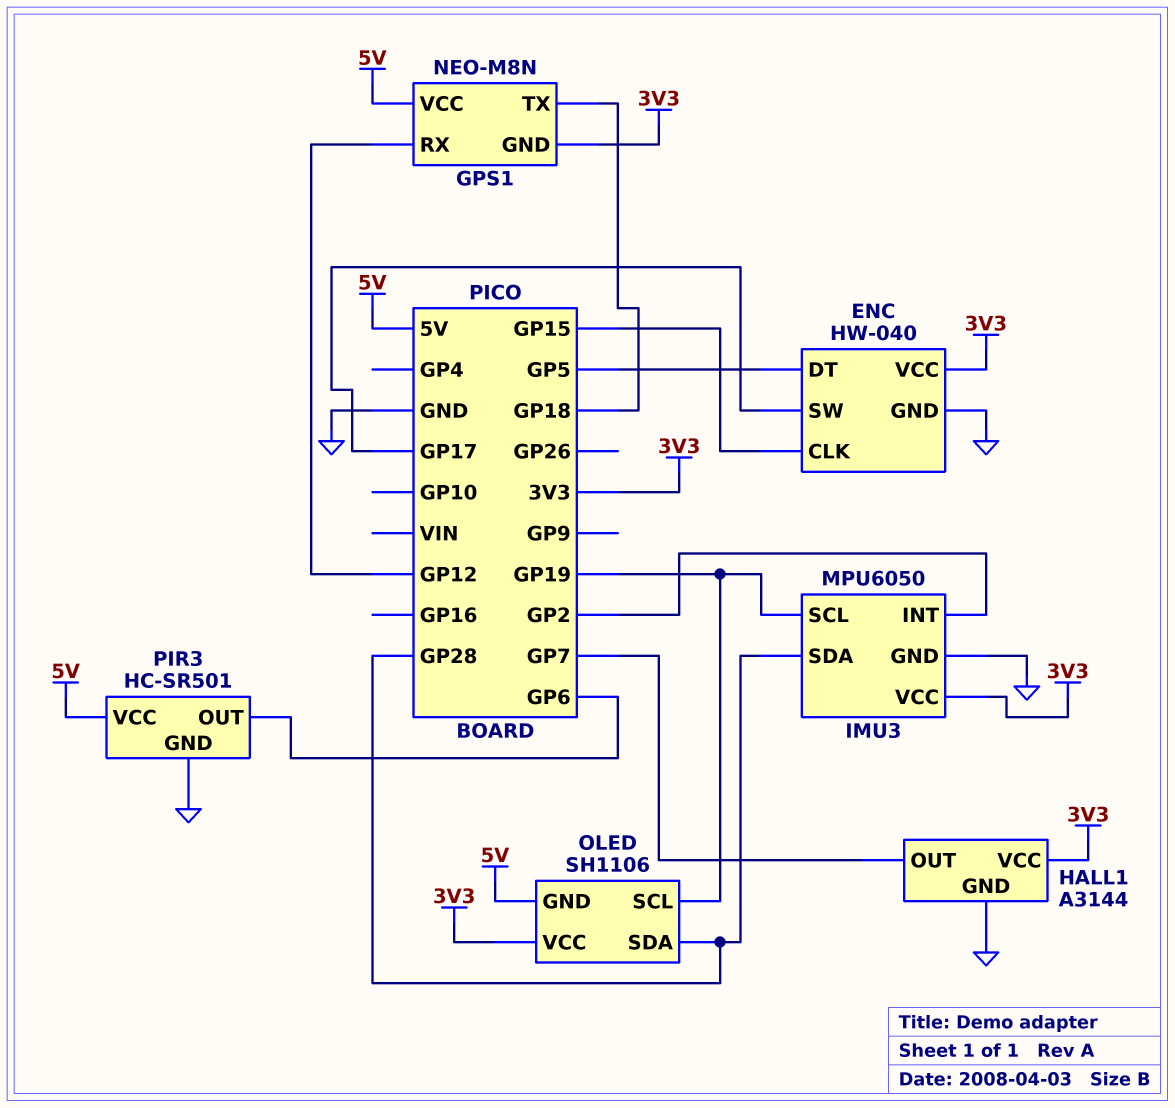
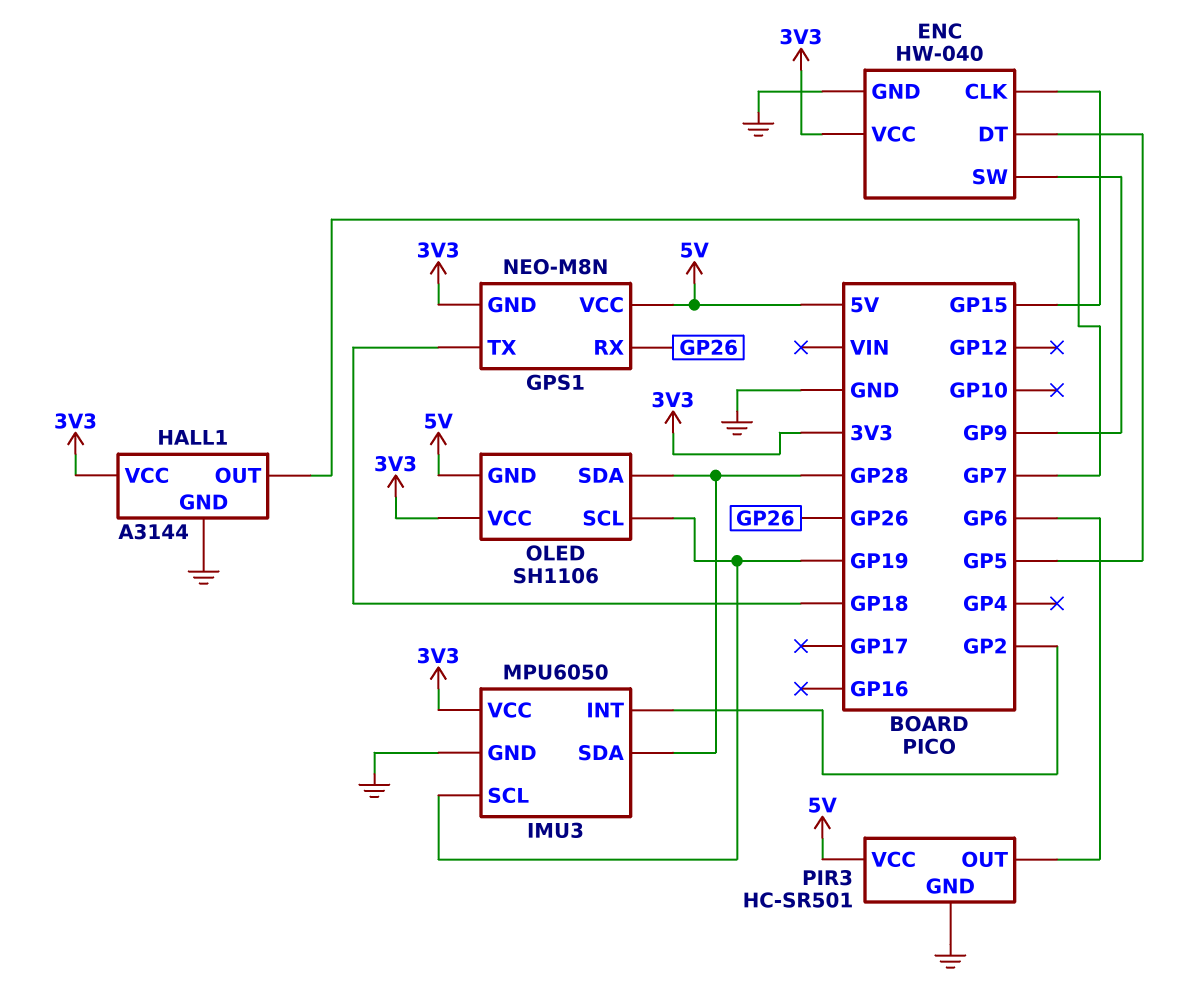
ENC pin SW: GP17 -> GP9
GPS1 pin RX: GP12 -> GP26

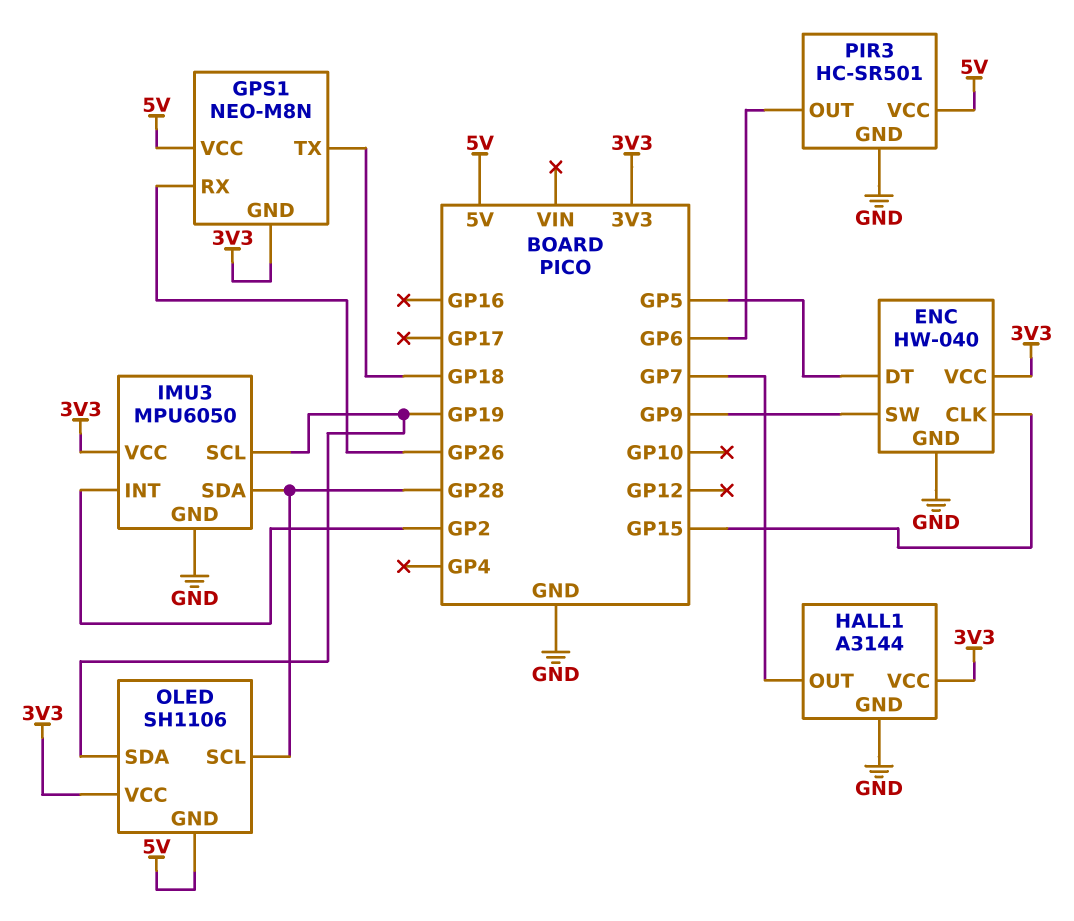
OLED pin SCL: GP19 -> GP28
OLED pin SDA: GP28 -> GP19

